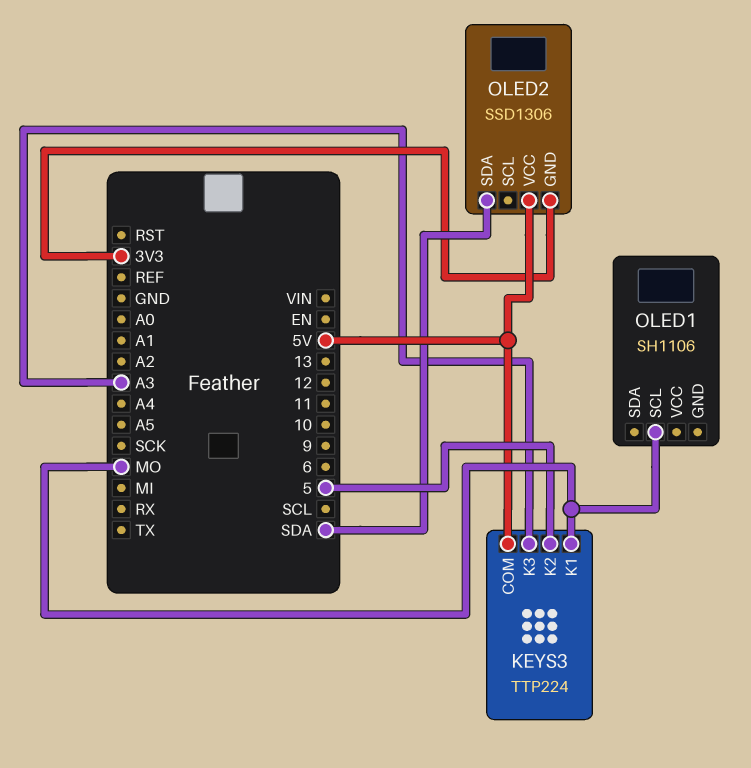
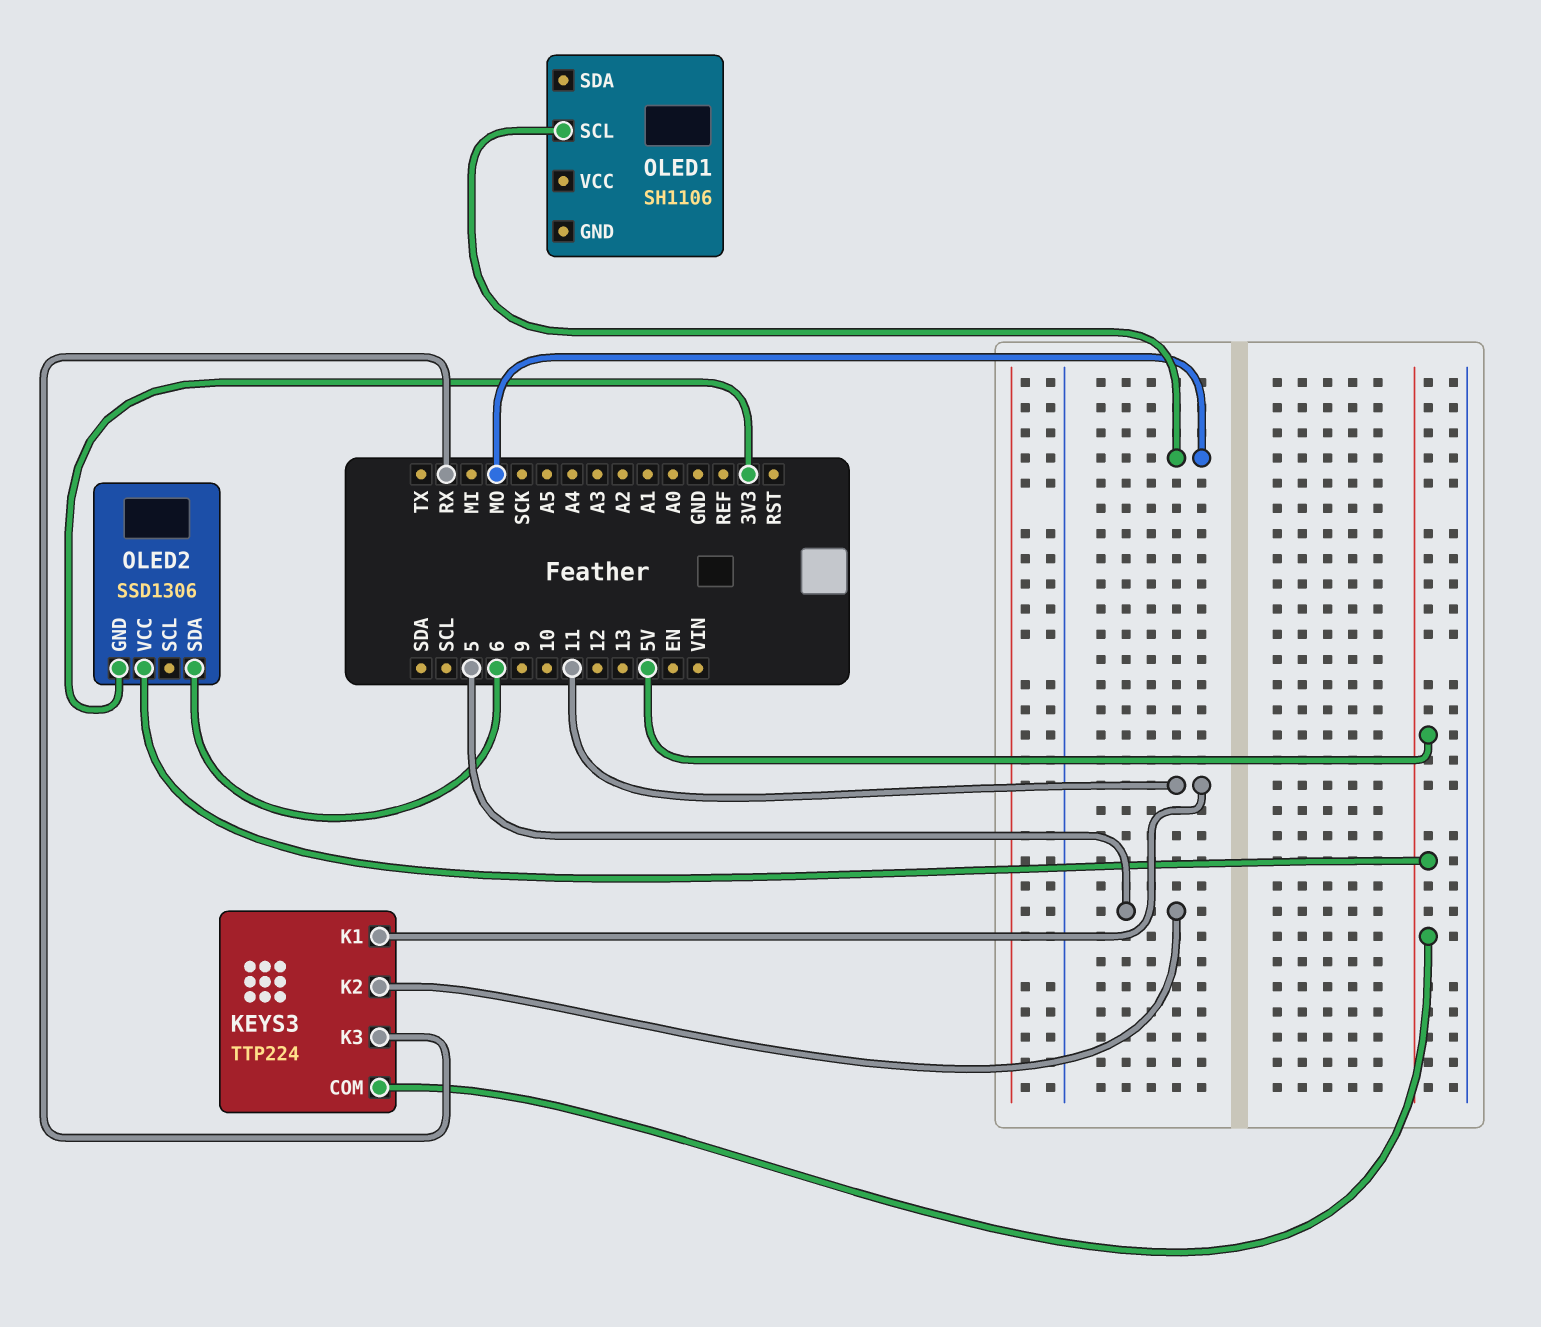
KEYS3 pin K1: MO -> 11
KEYS3 pin K3: A3 -> RX
OLED2 pin SDA: SDA -> 6

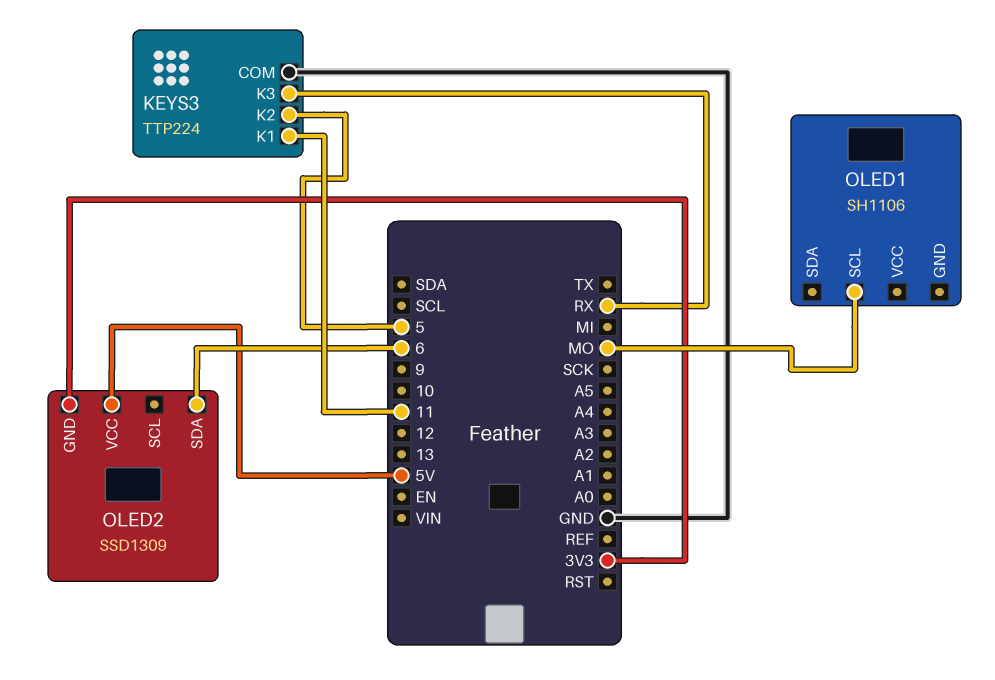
KEYS3 pin COM: 5V -> GND
OLED2: SSD1306 -> SSD1309

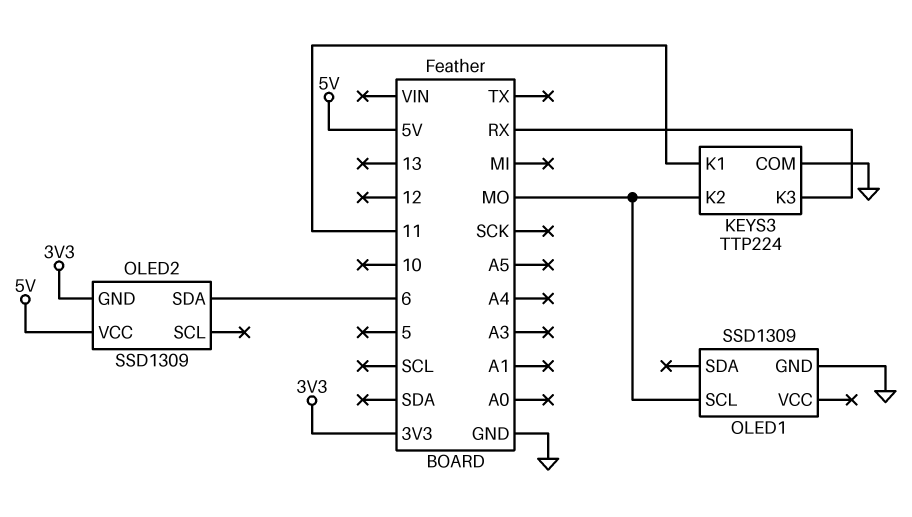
KEYS3 pin K2: 5 -> MO
OLED1: SH1106 -> SSD1309
OLED1 pin GND: none -> GND

